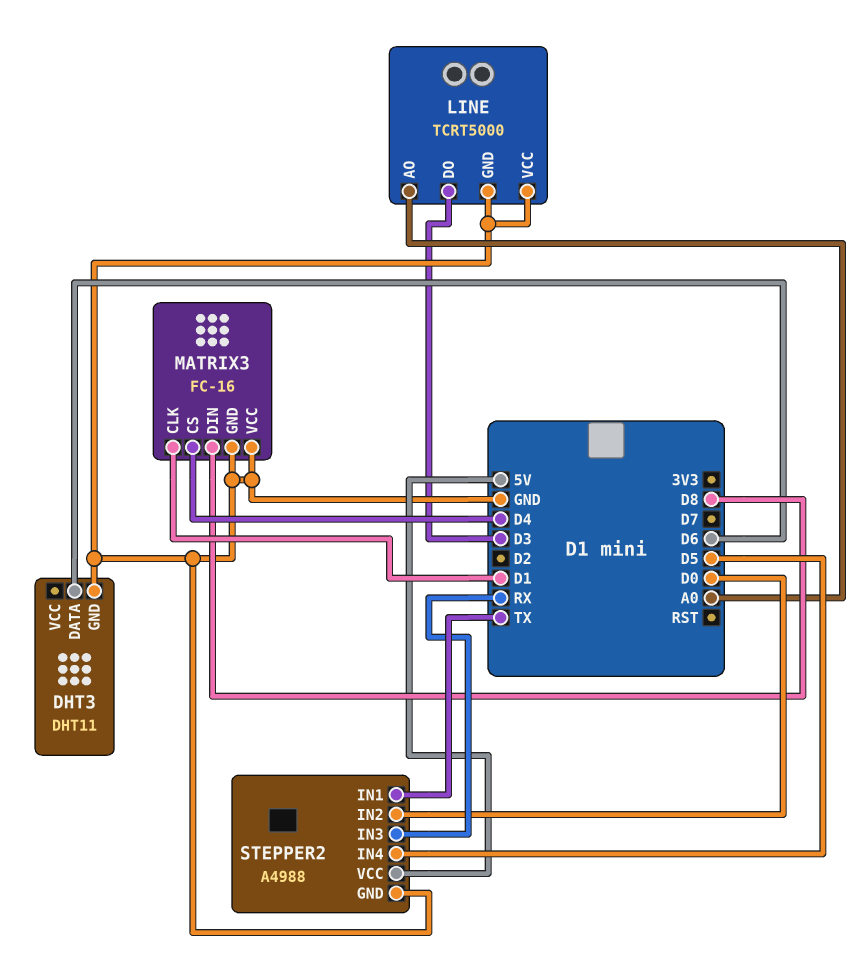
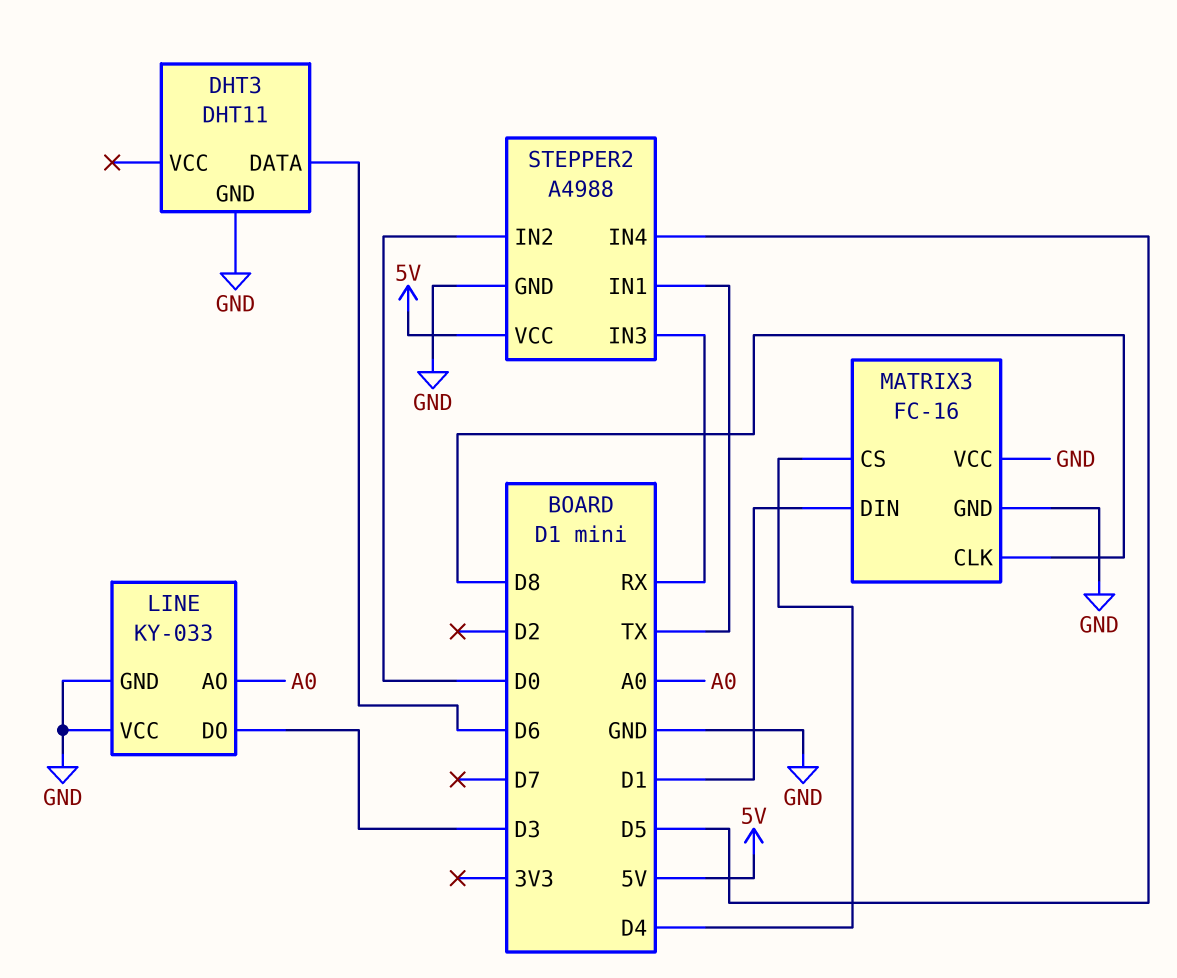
LINE: TCRT5000 -> KY-033
MATRIX3 pin CLK: D1 -> D8
MATRIX3 pin DIN: D8 -> D1

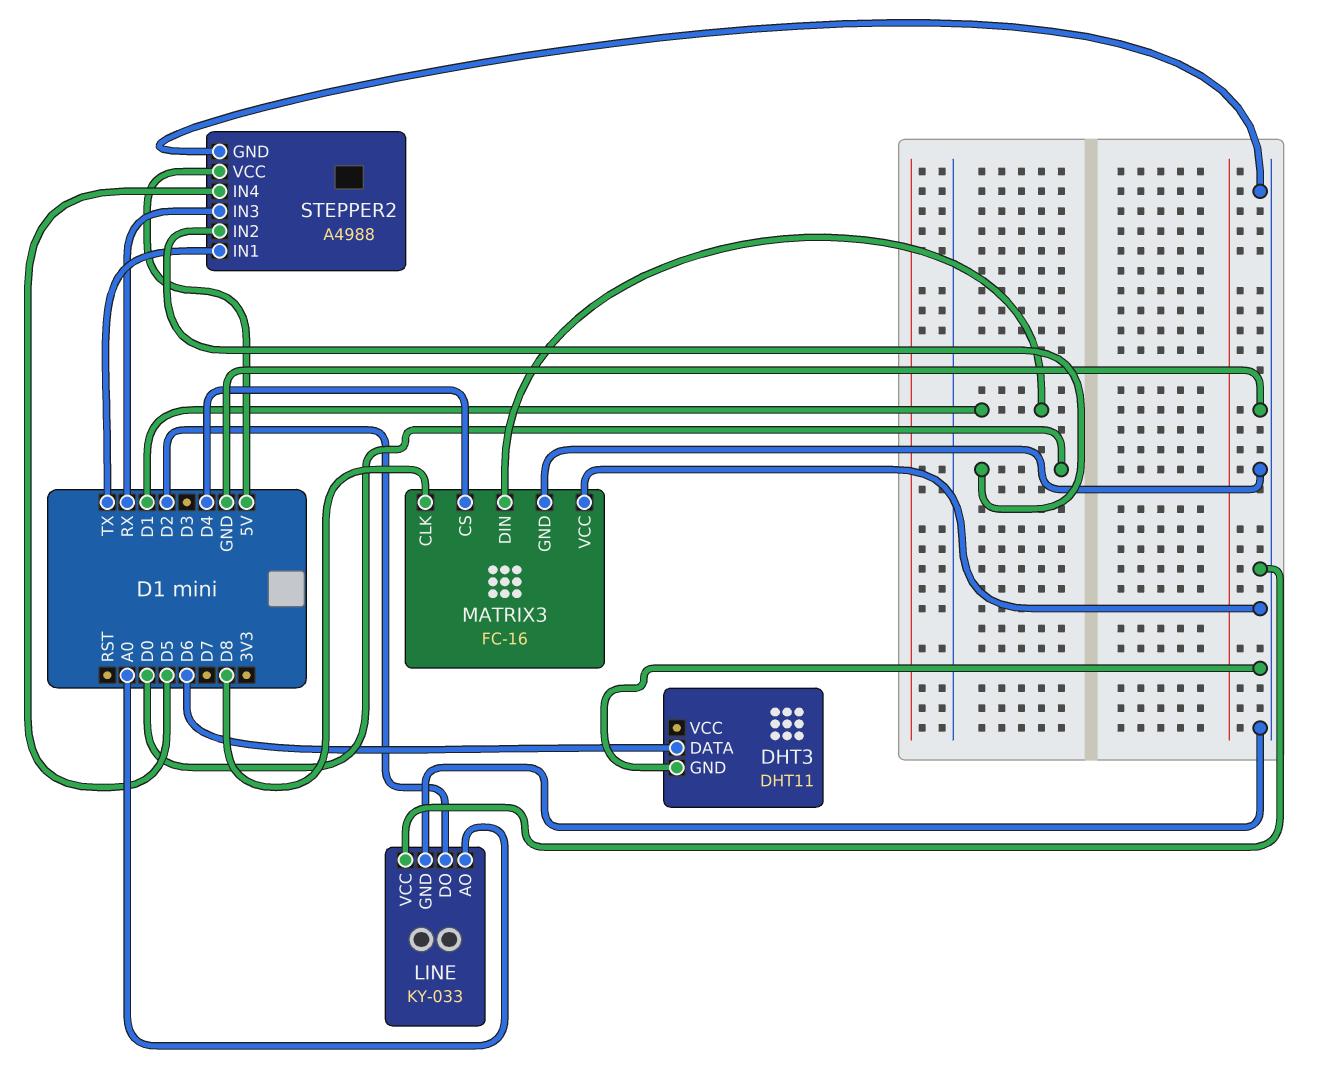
LINE pin DO: D3 -> D2

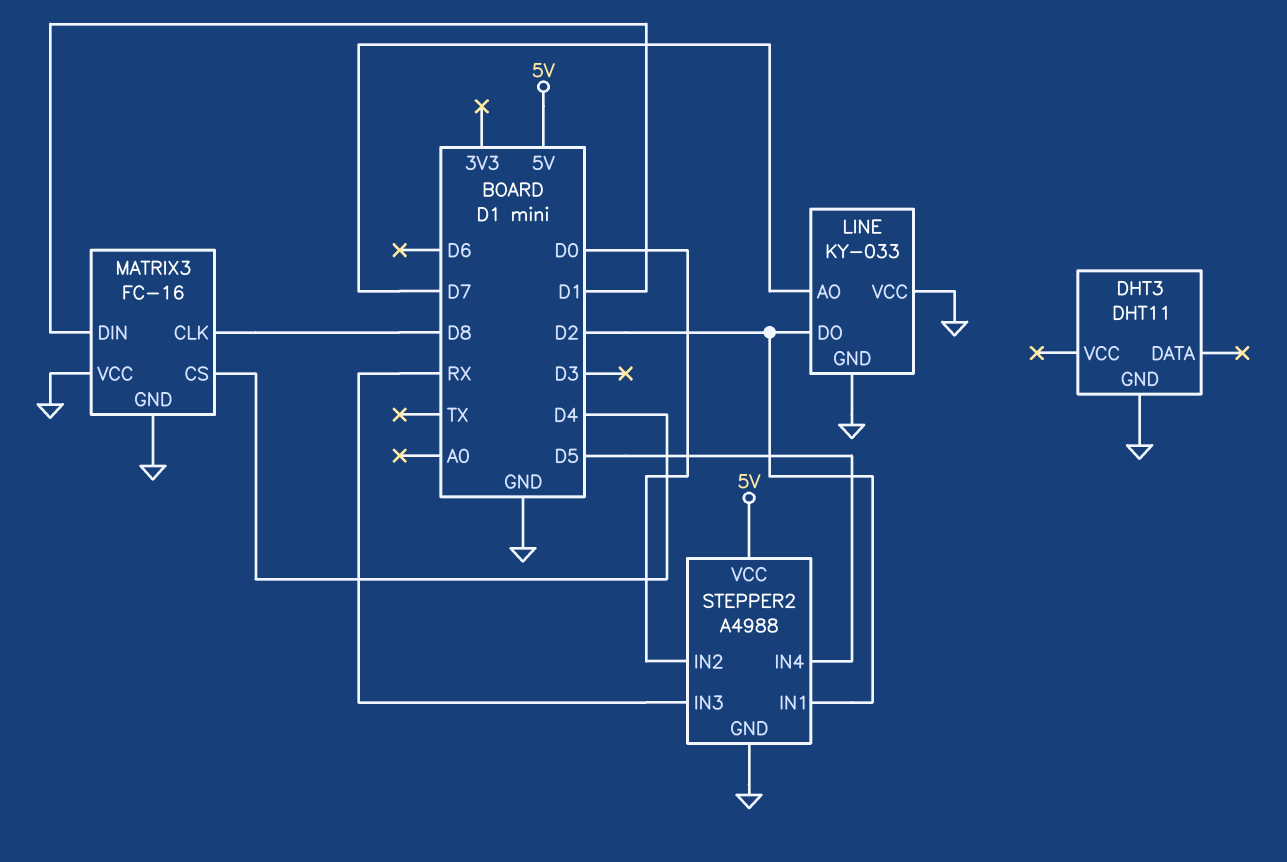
DHT3 pin DATA: D6 -> none
LINE pin AO: A0 -> D7
STEPPER2 pin IN1: TX -> D2

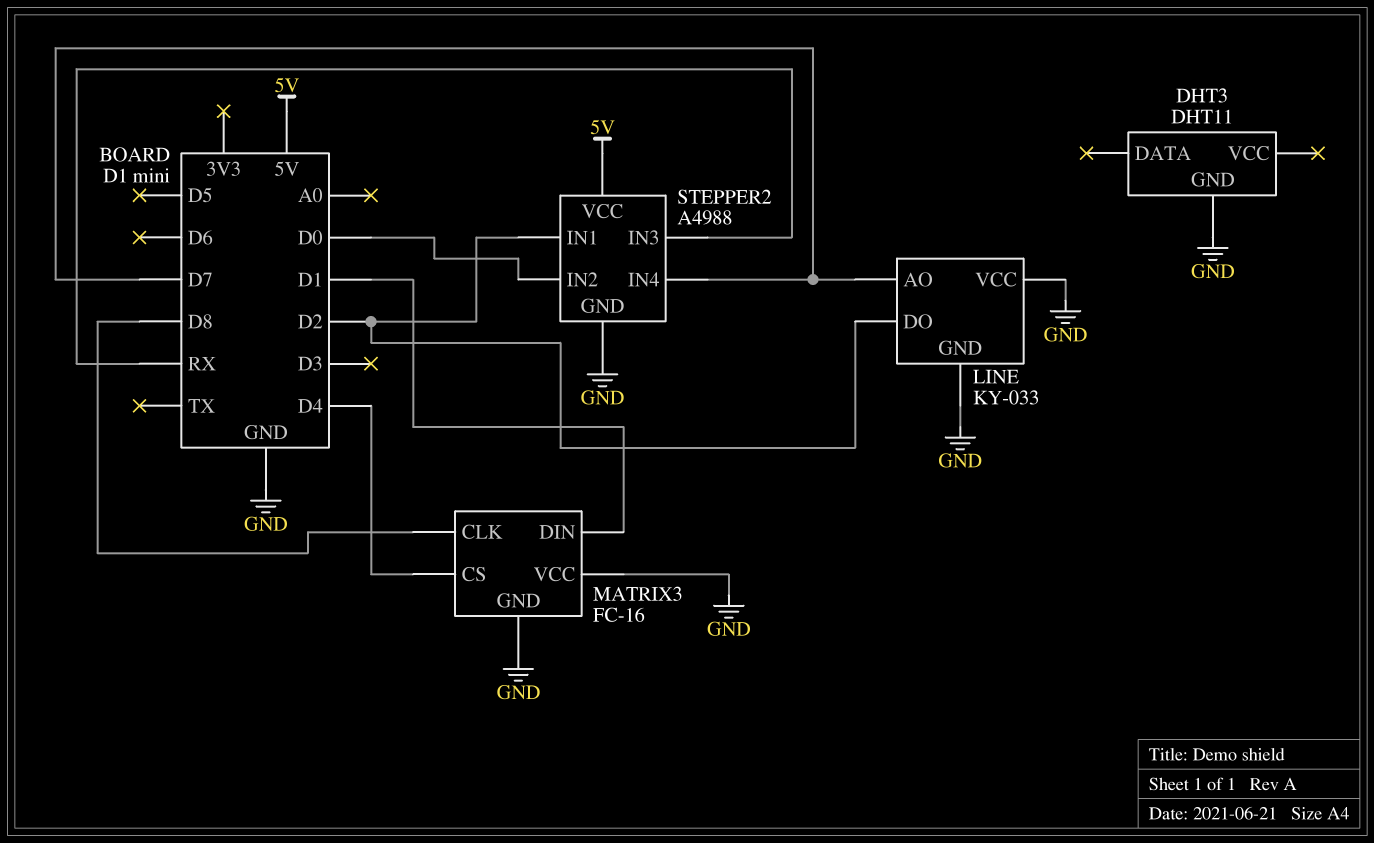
STEPPER2 pin IN4: D5 -> D7

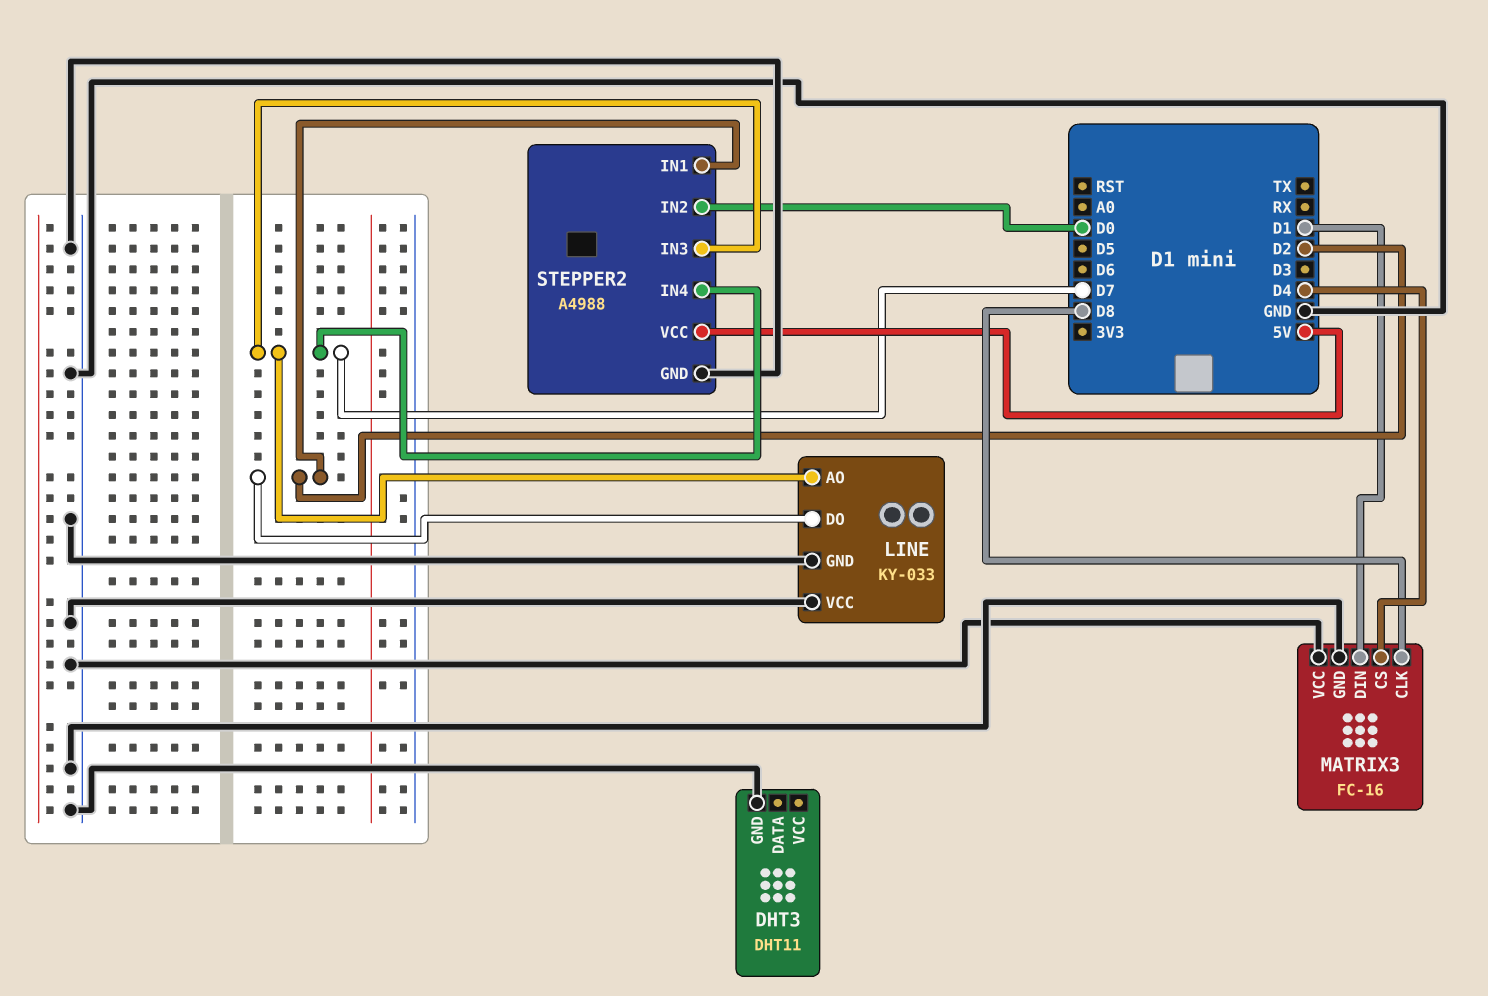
STEPPER2 pin IN3: RX -> D7

